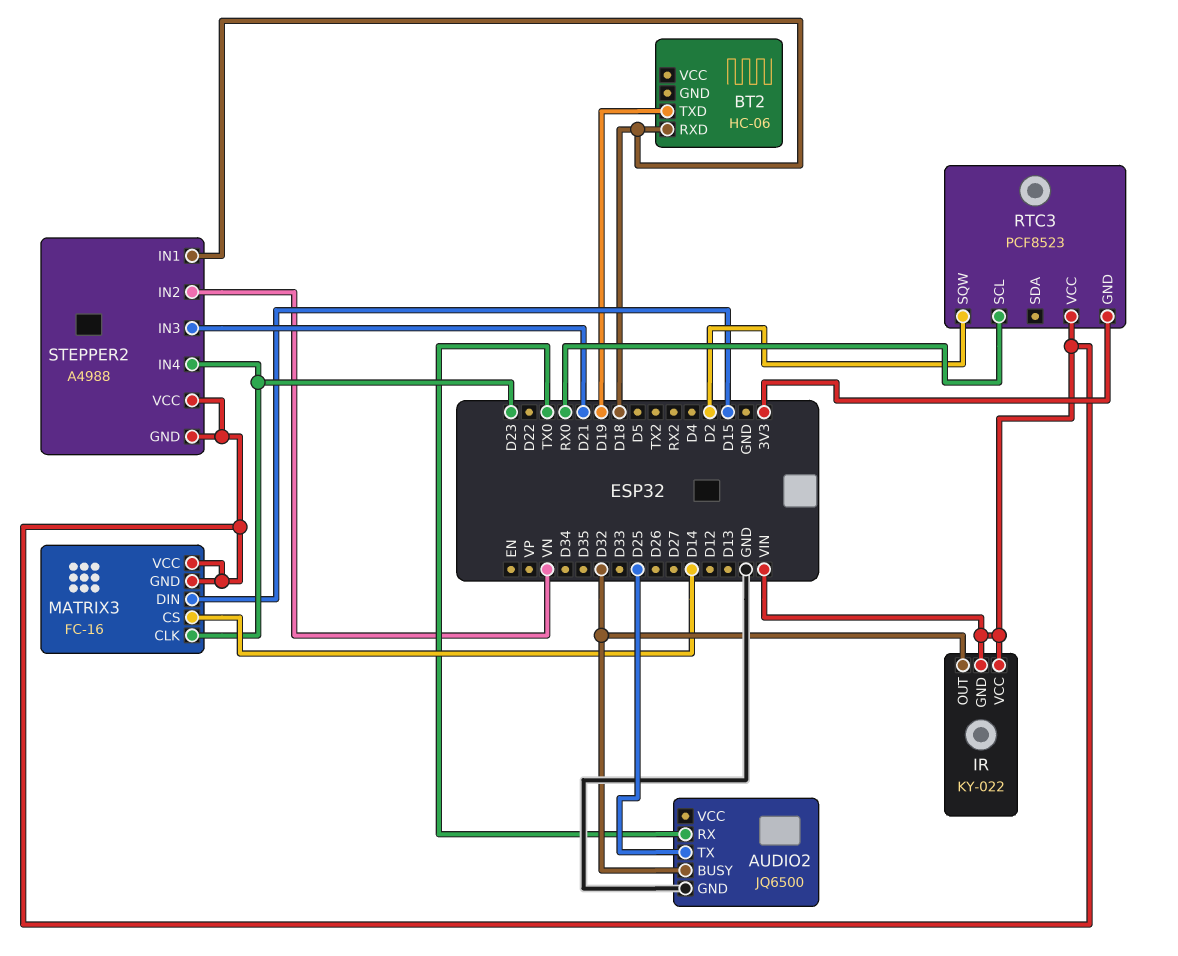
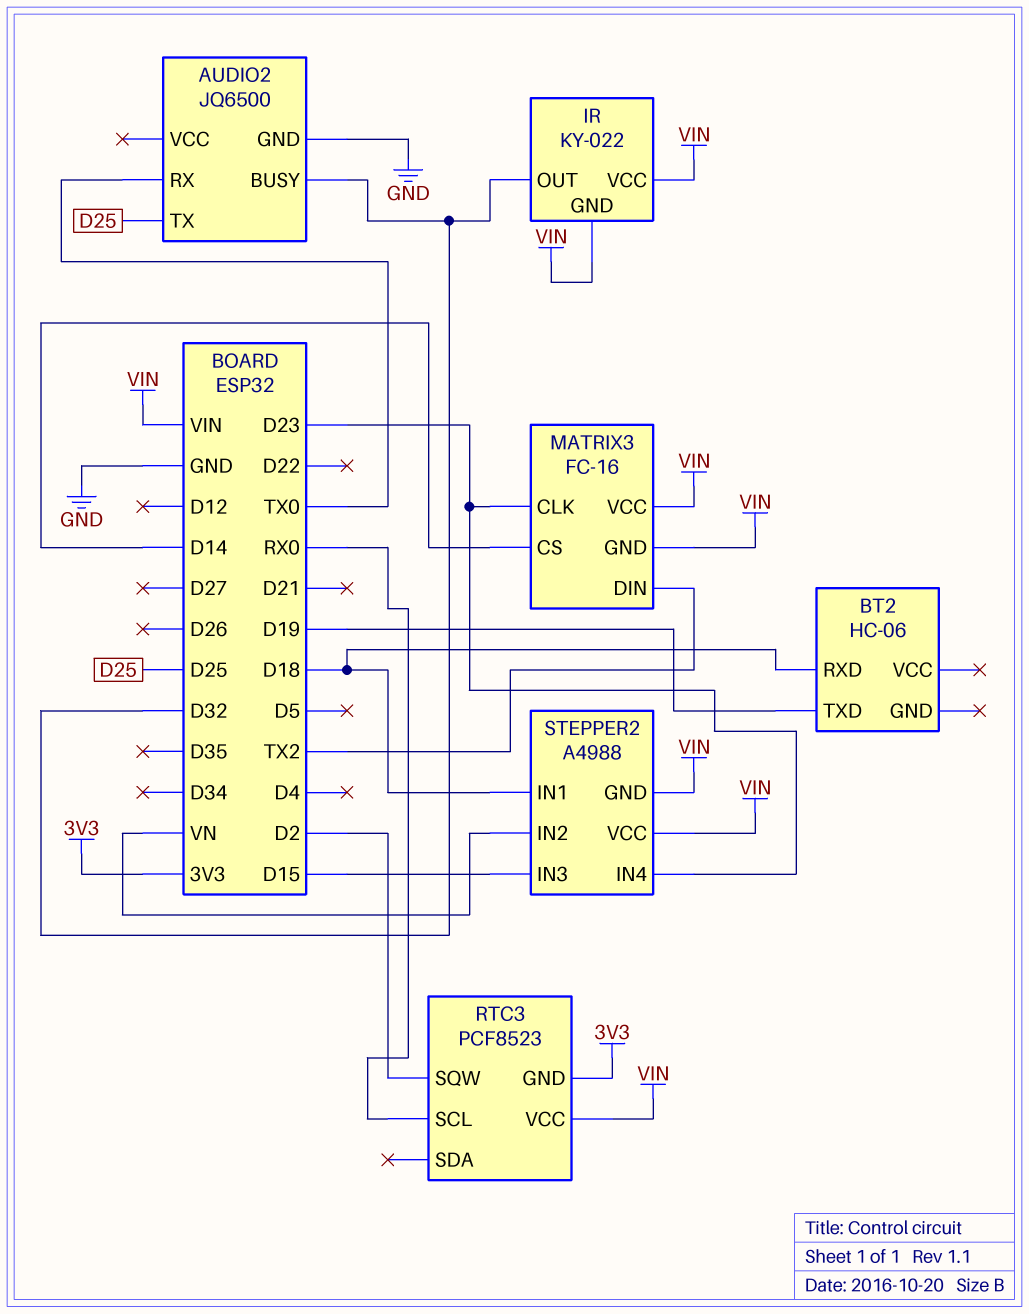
MATRIX3 pin DIN: D15 -> TX2
STEPPER2 pin IN3: D21 -> D15

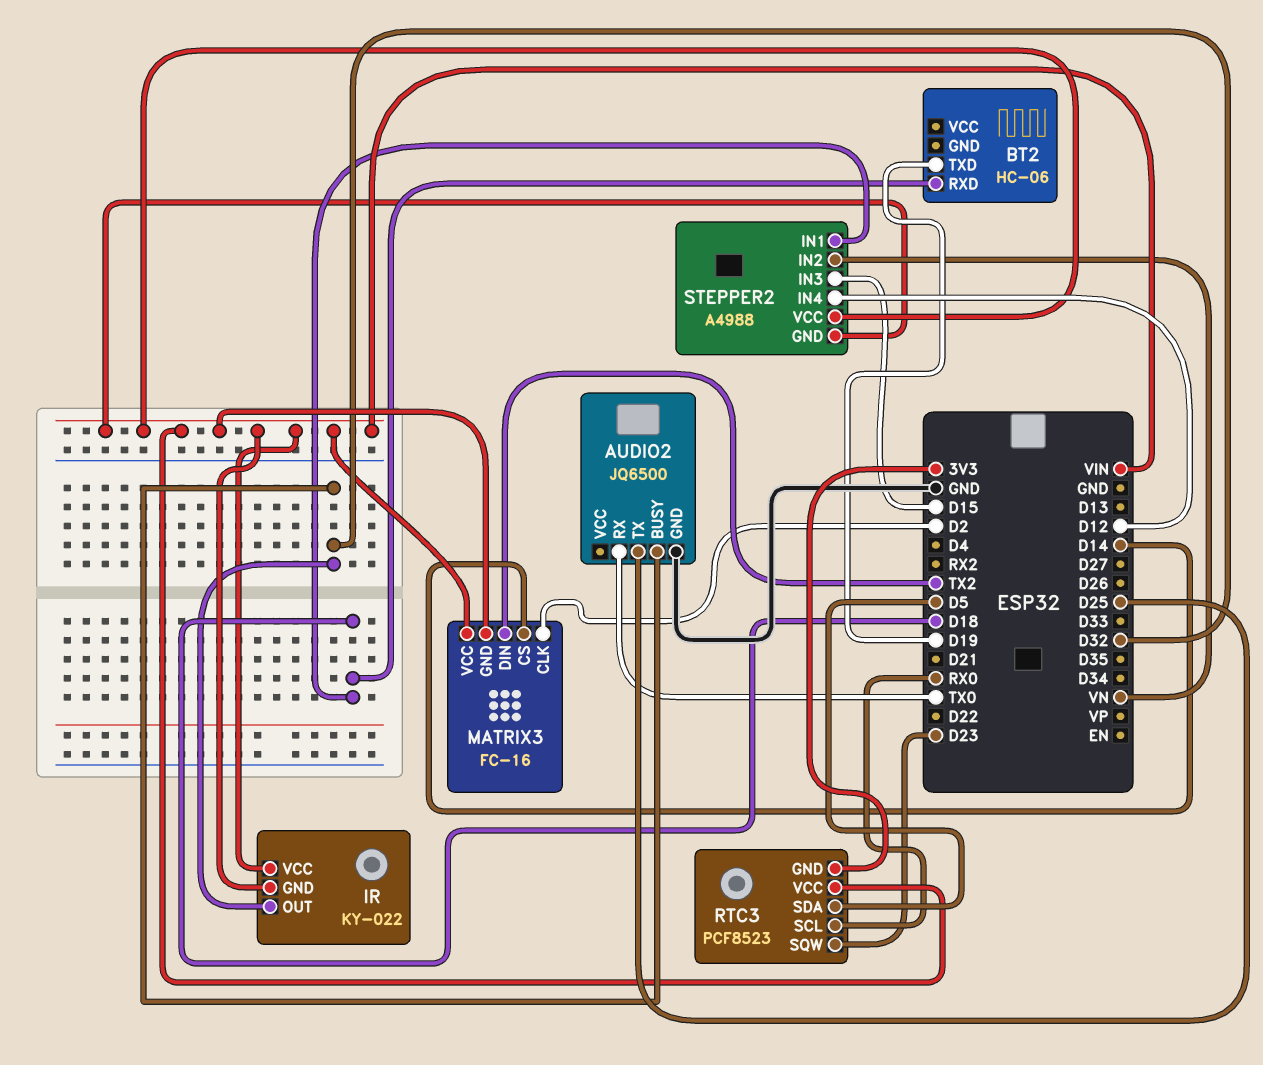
MATRIX3 pin CLK: D23 -> D2
RTC3 pin SDA: none -> D5
RTC3 pin SQW: D2 -> D23
STEPPER2 pin IN4: D23 -> D12

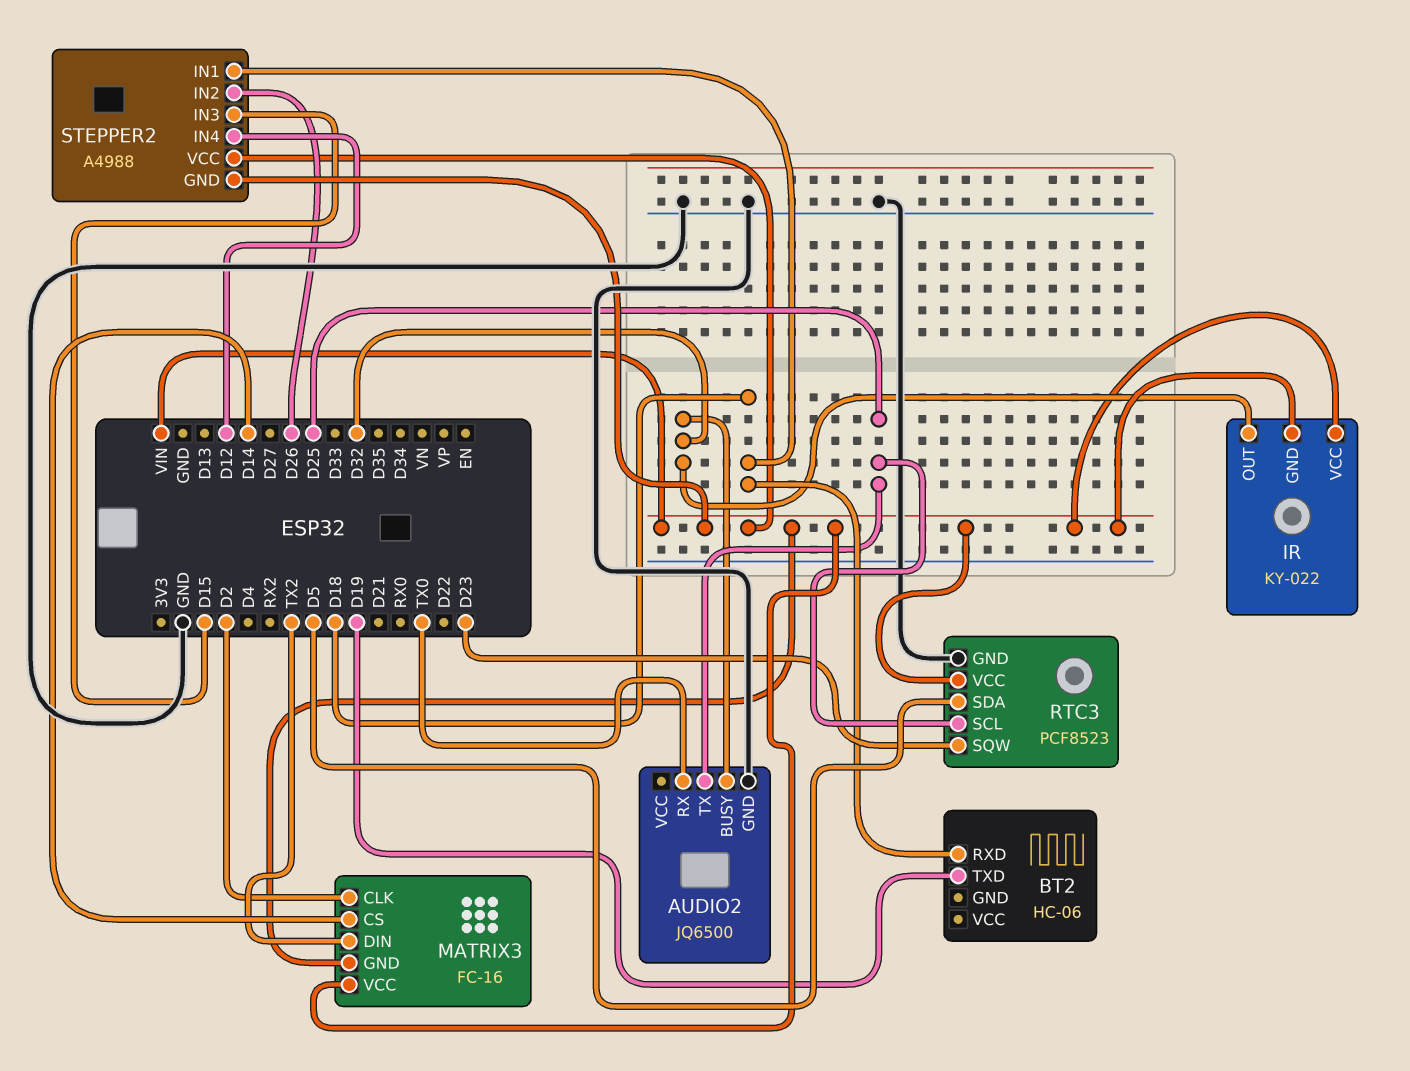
RTC3 pin GND: 3V3 -> GND
RTC3 pin SCL: RX0 -> D25
STEPPER2 pin IN2: VN -> D26

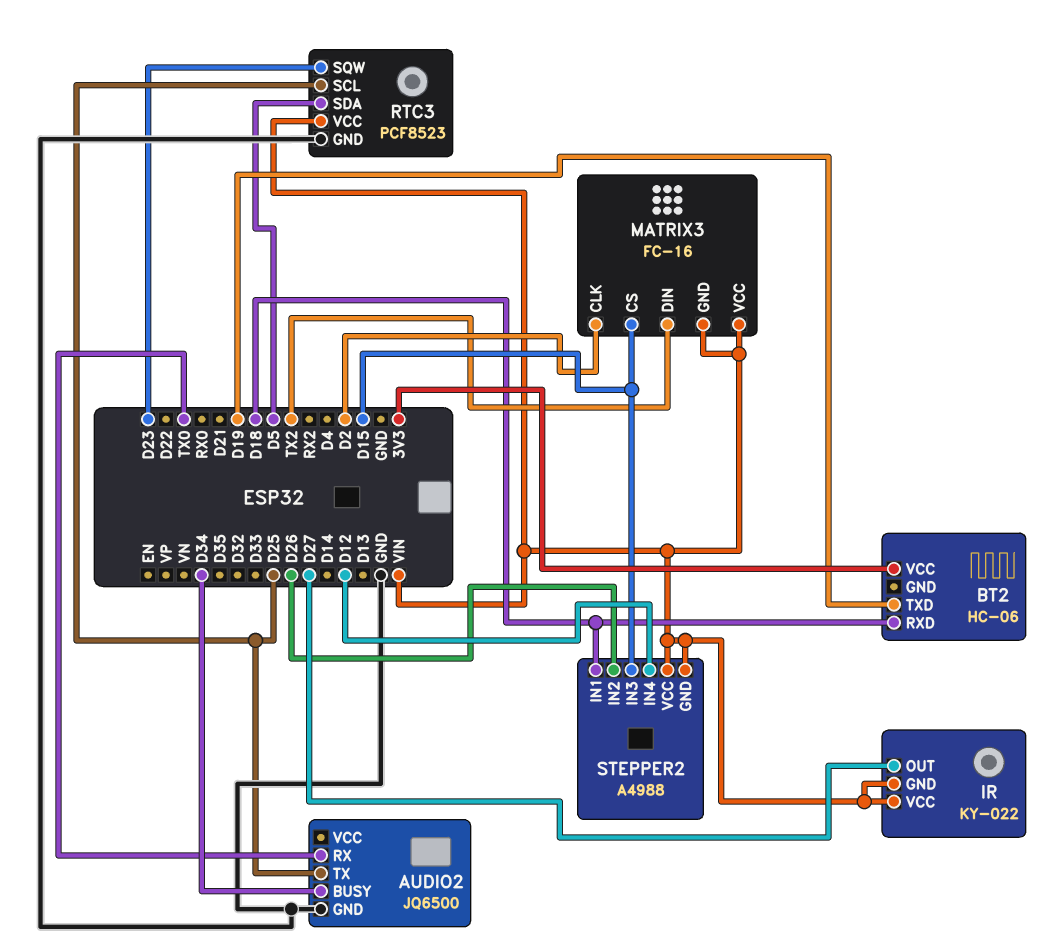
AUDIO2 pin BUSY: D32 -> D34
BT2 pin VCC: none -> 3V3
IR pin OUT: D32 -> D27
MATRIX3 pin CS: D14 -> D15

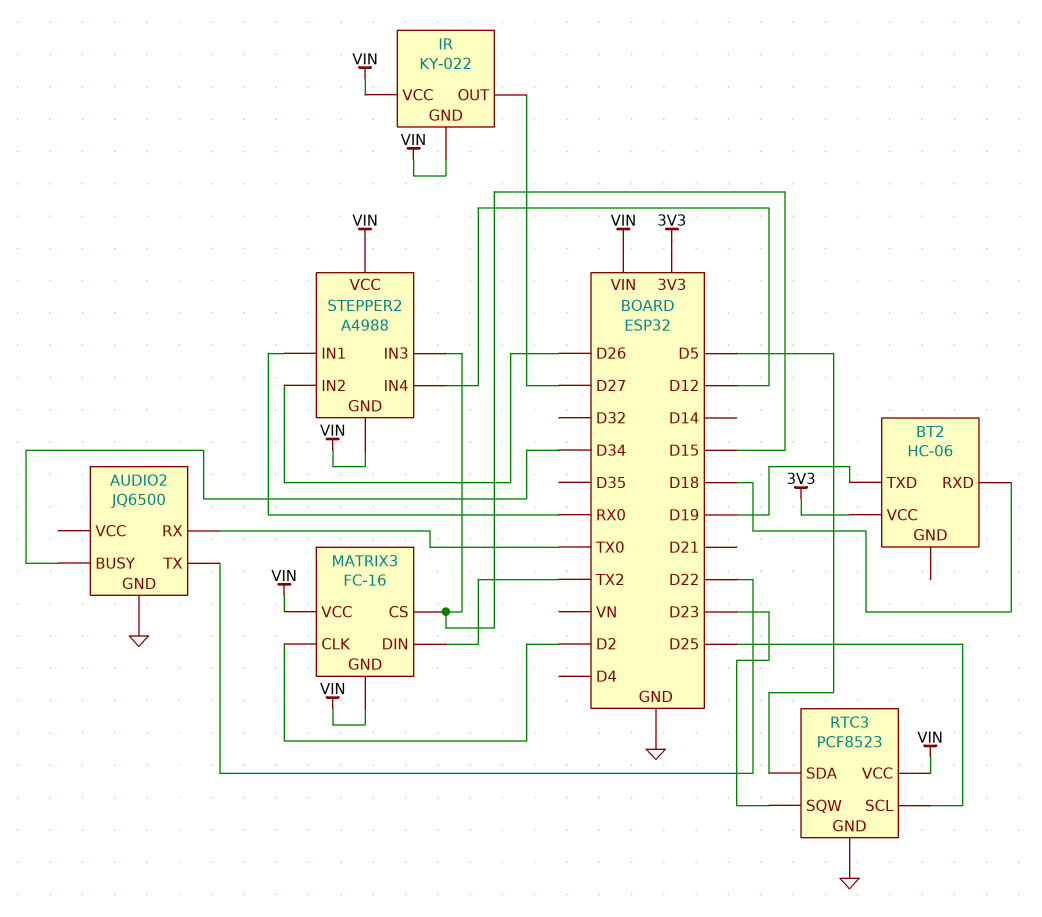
AUDIO2 pin TX: D25 -> D22
STEPPER2 pin IN1: D18 -> RX0

